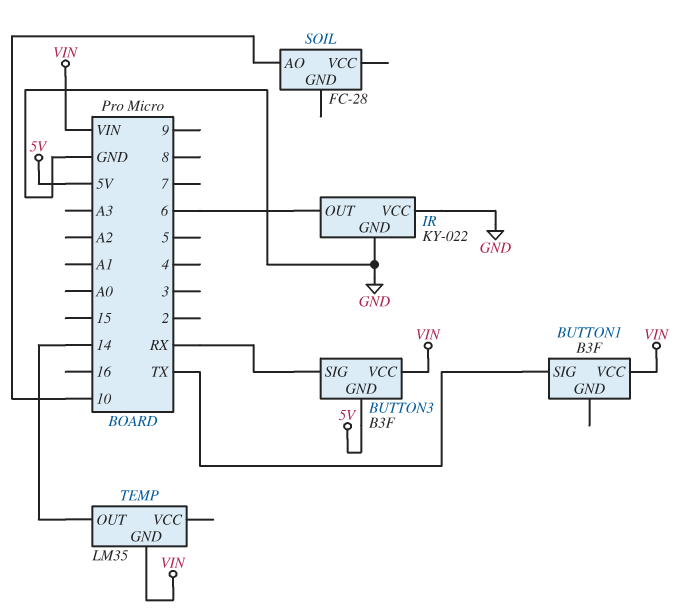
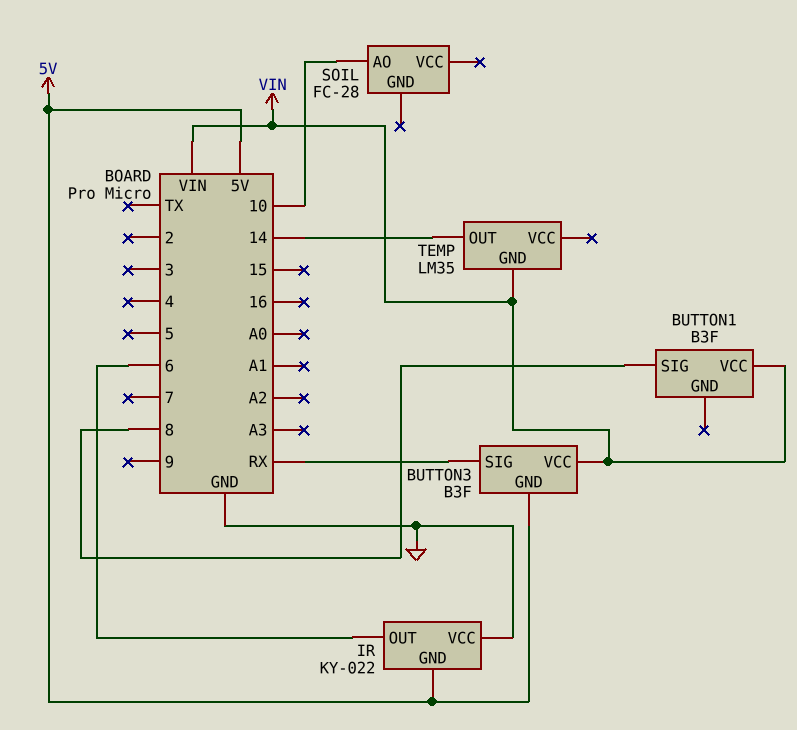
BUTTON1 pin SIG: TX -> 8
IR pin GND: GND -> 5V

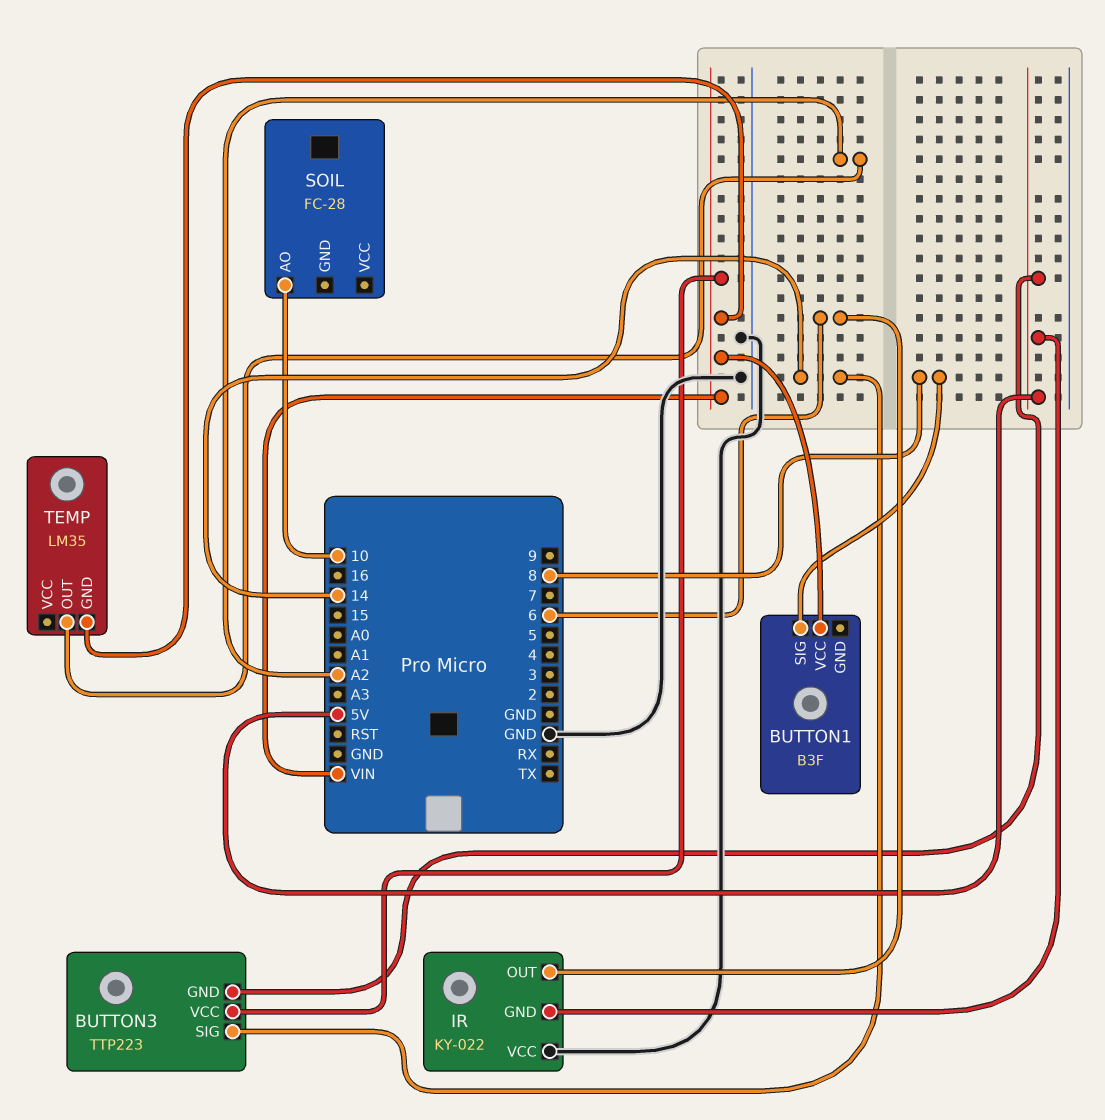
BUTTON3: B3F -> TTP223
BUTTON3 pin SIG: RX -> 14
TEMP pin OUT: 14 -> A2

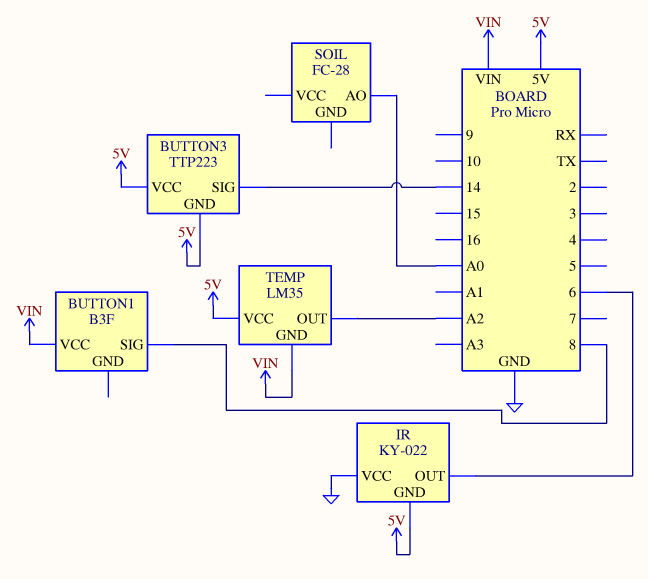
BUTTON3 pin VCC: VIN -> 5V
SOIL pin AO: 10 -> A0
TEMP pin VCC: none -> 5V

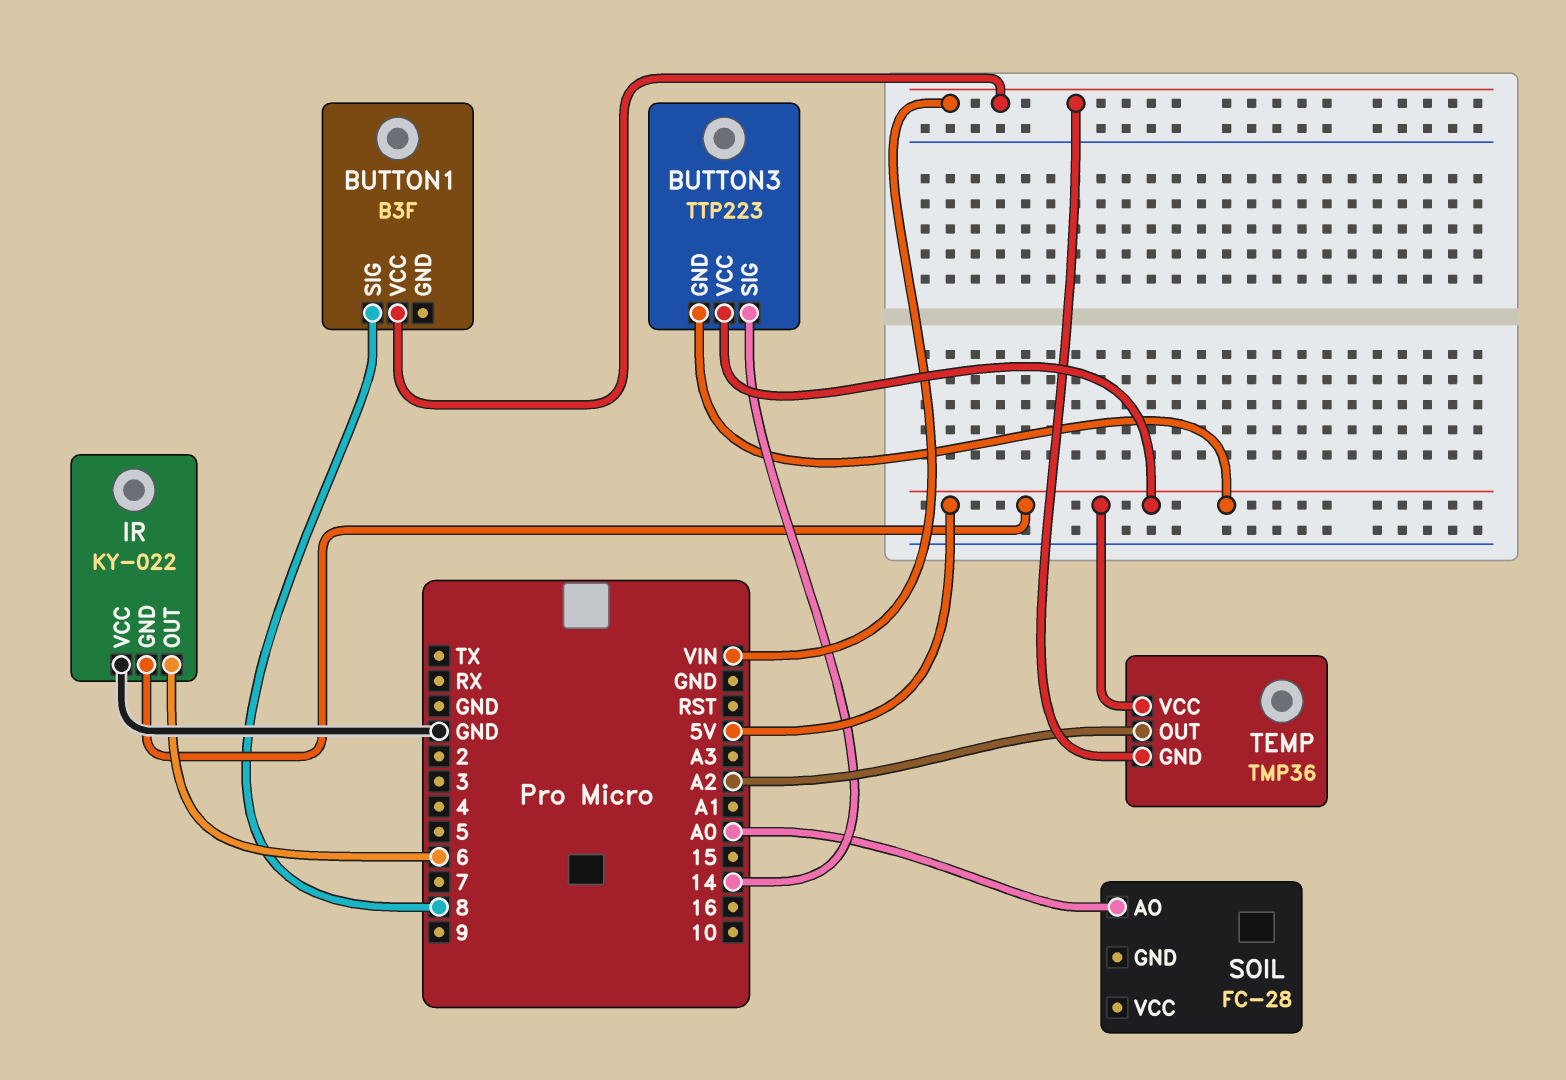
TEMP: LM35 -> TMP36

